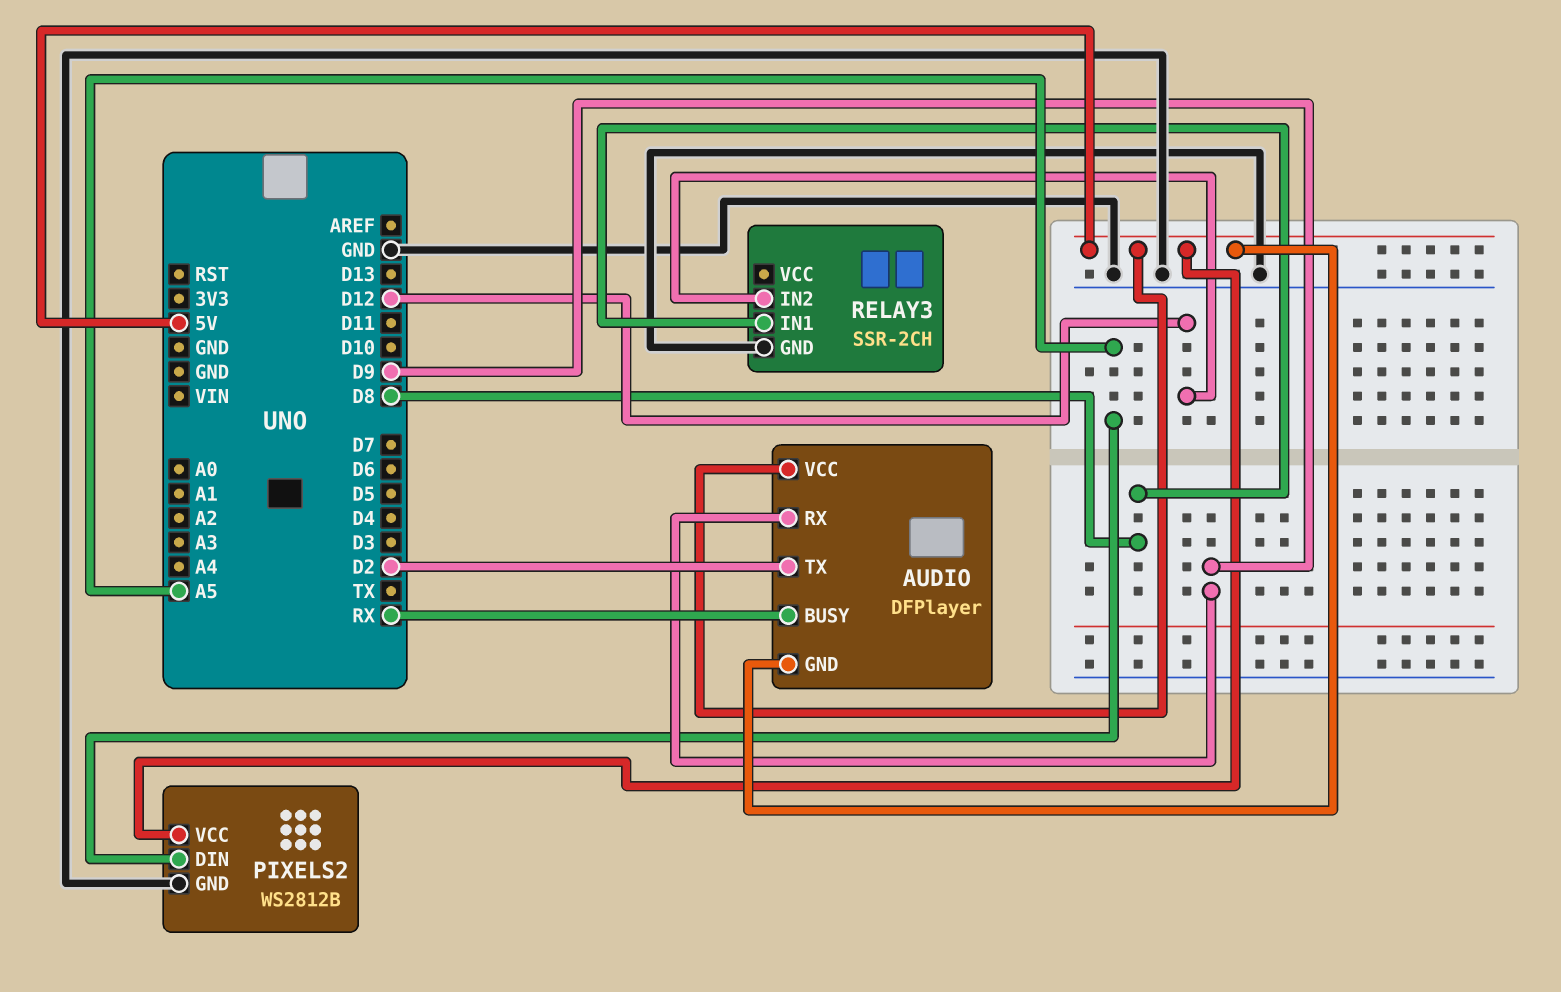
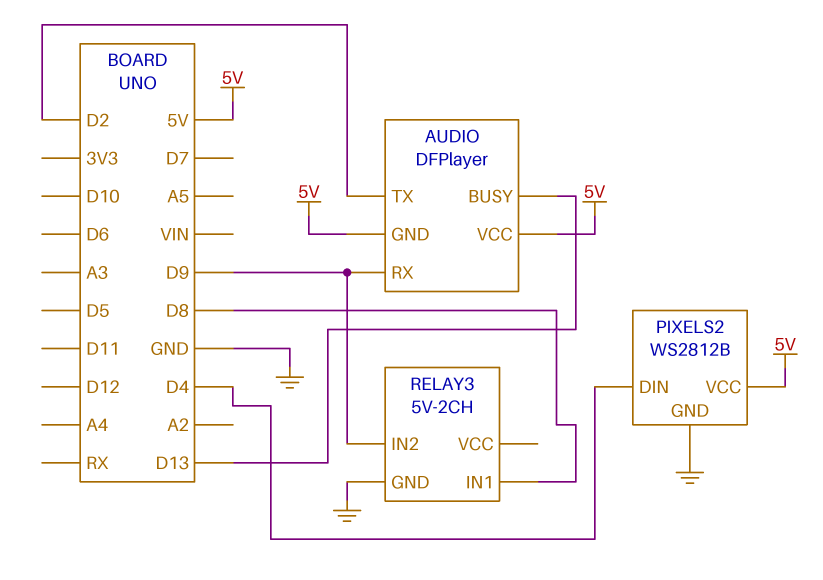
AUDIO pin BUSY: RX -> D13
PIXELS2 pin DIN: A5 -> D4
RELAY3: SSR-2CH -> 5V-2CH
RELAY3 pin IN2: D12 -> D9

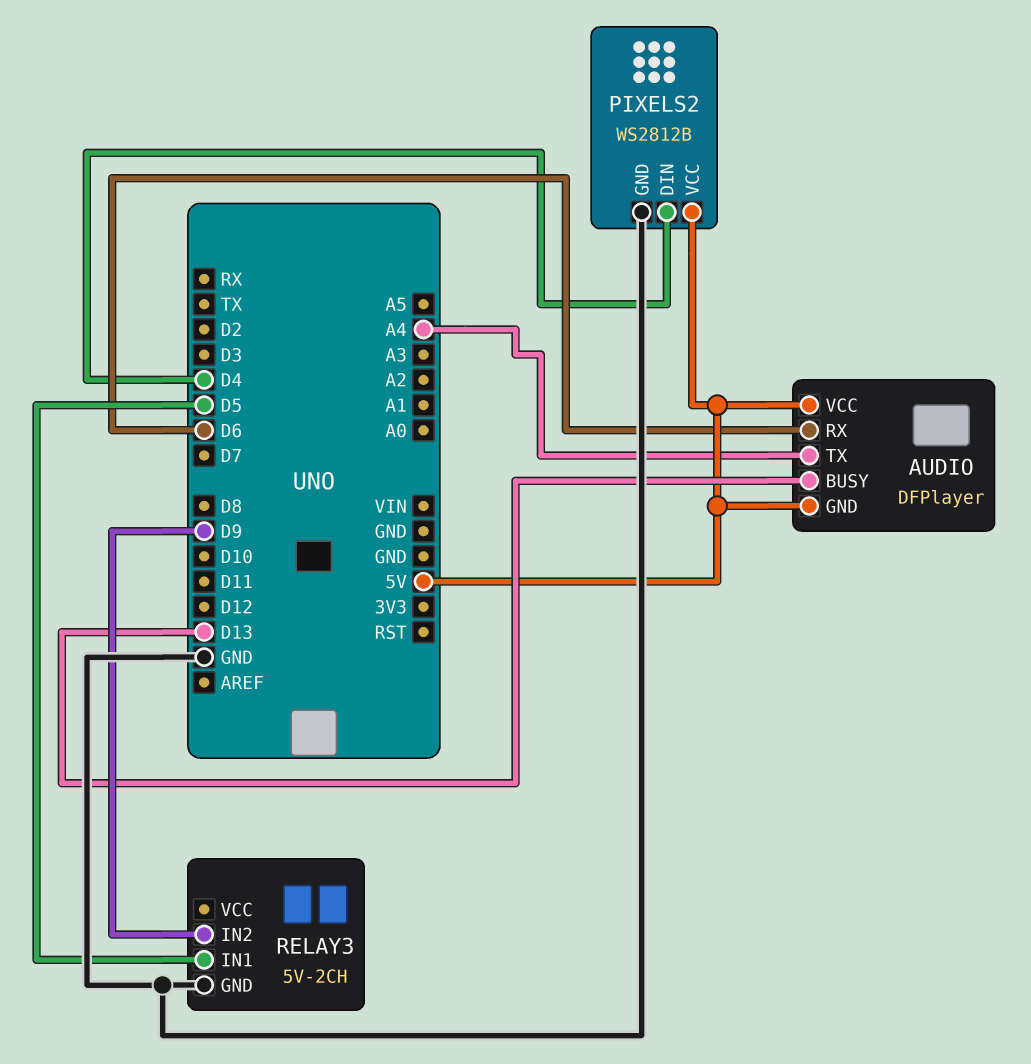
AUDIO pin RX: D9 -> D6
AUDIO pin TX: D2 -> A4
RELAY3 pin IN1: D8 -> D5

